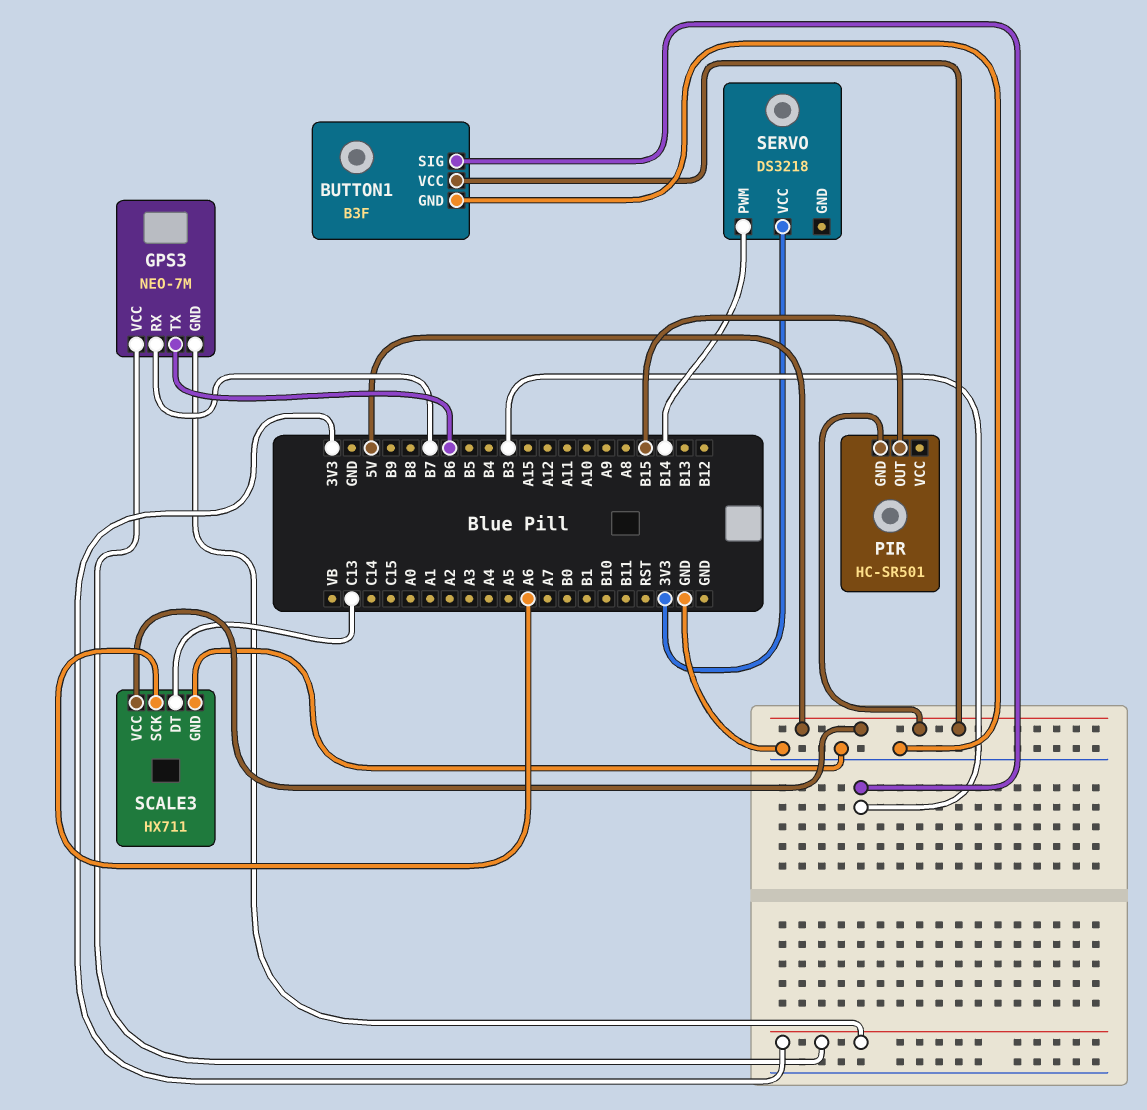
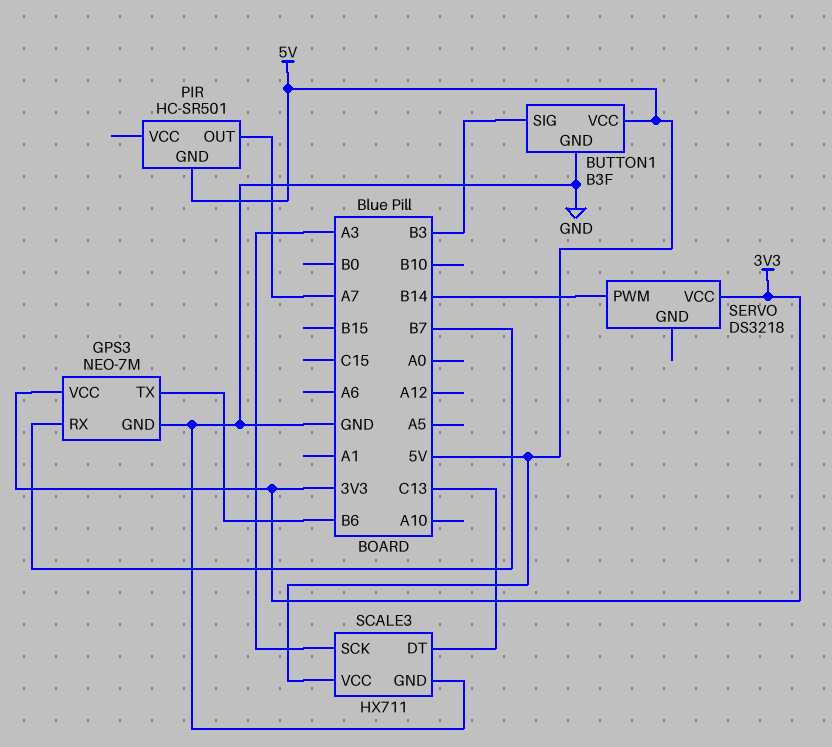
GPS3 pin GND: 3V3 -> GND
PIR pin OUT: B15 -> A7
SCALE3 pin SCK: A6 -> A3

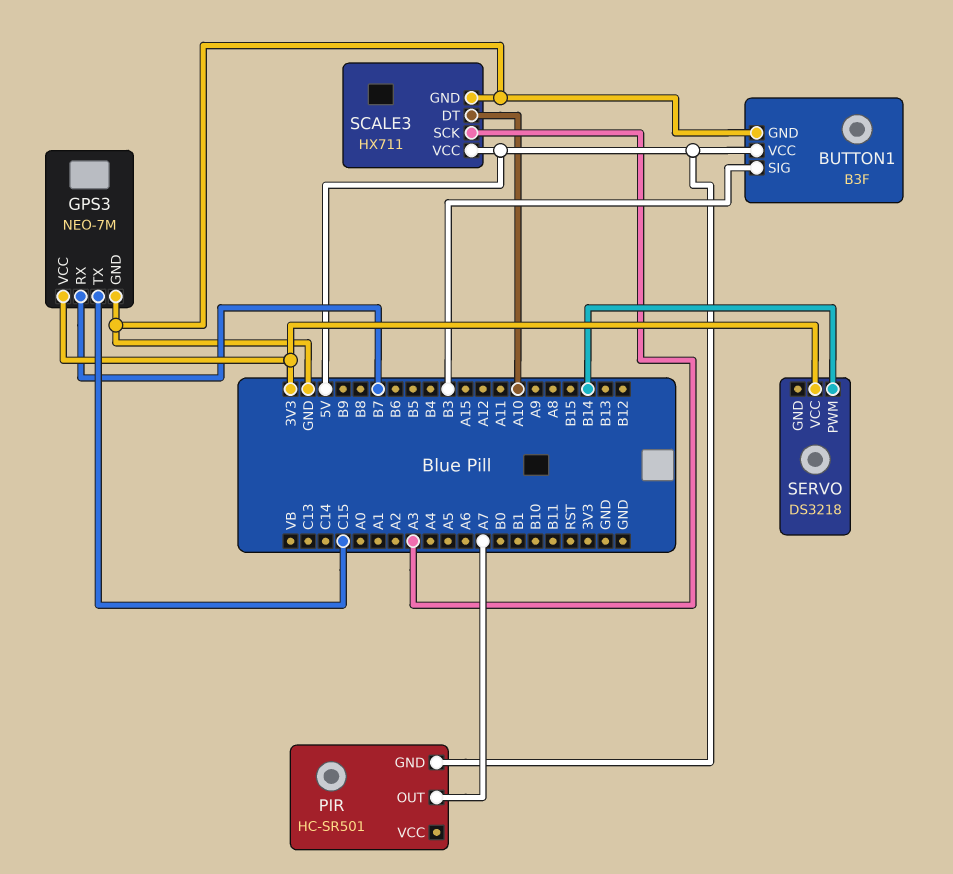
GPS3 pin TX: B6 -> C15
SCALE3 pin DT: C13 -> A10

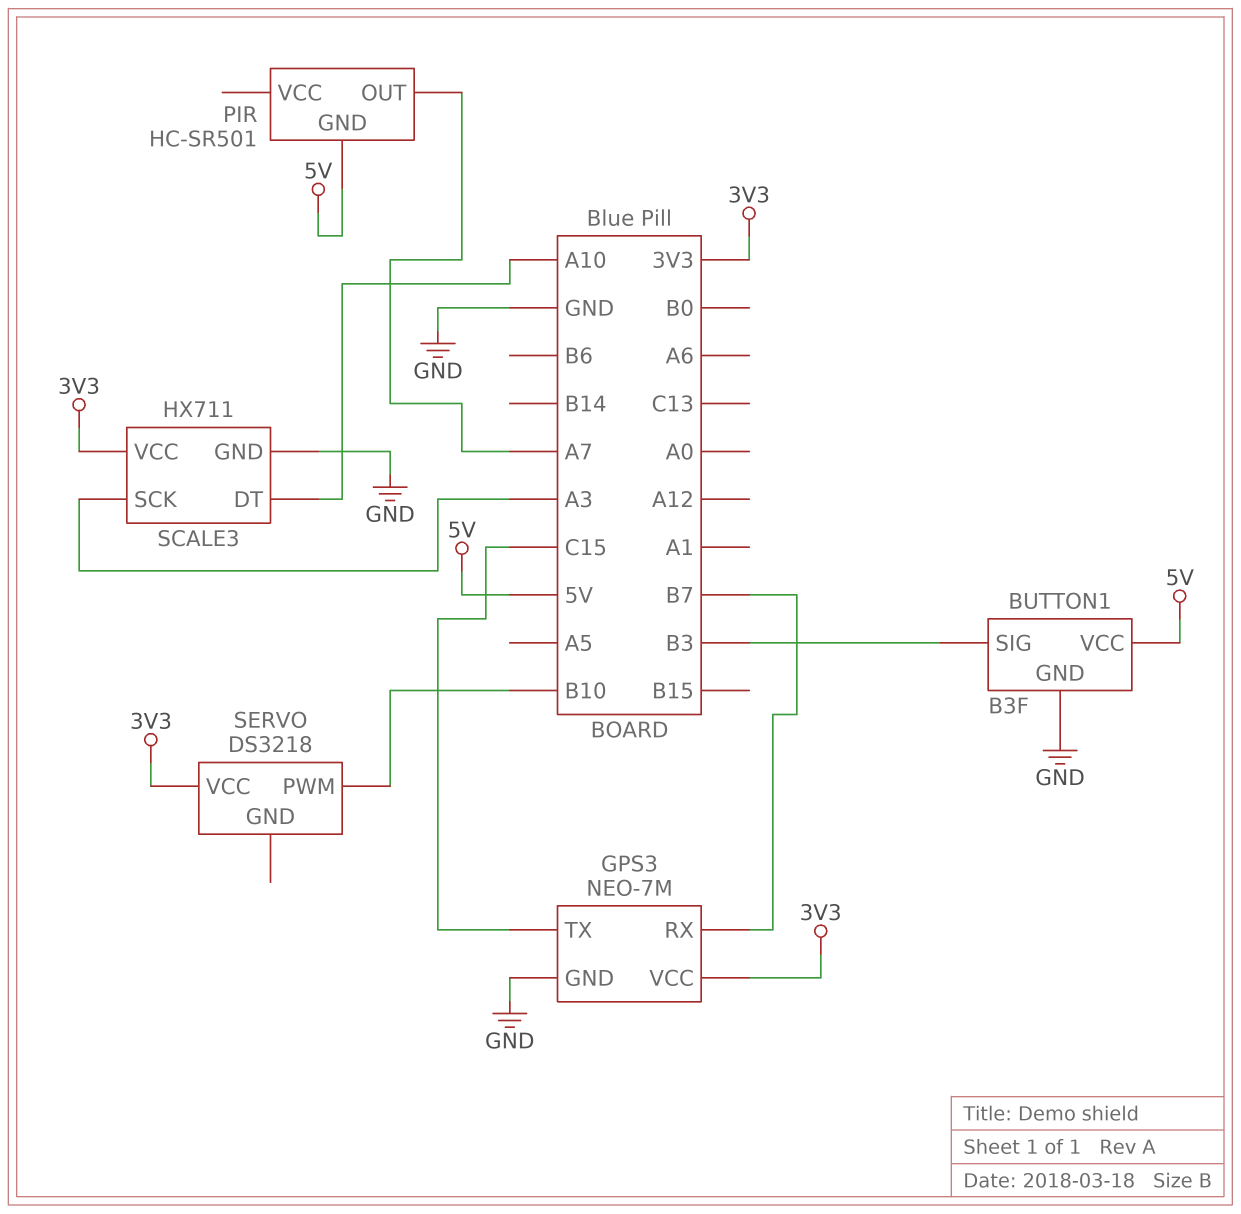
SCALE3 pin VCC: 5V -> 3V3
SERVO pin PWM: B14 -> B10

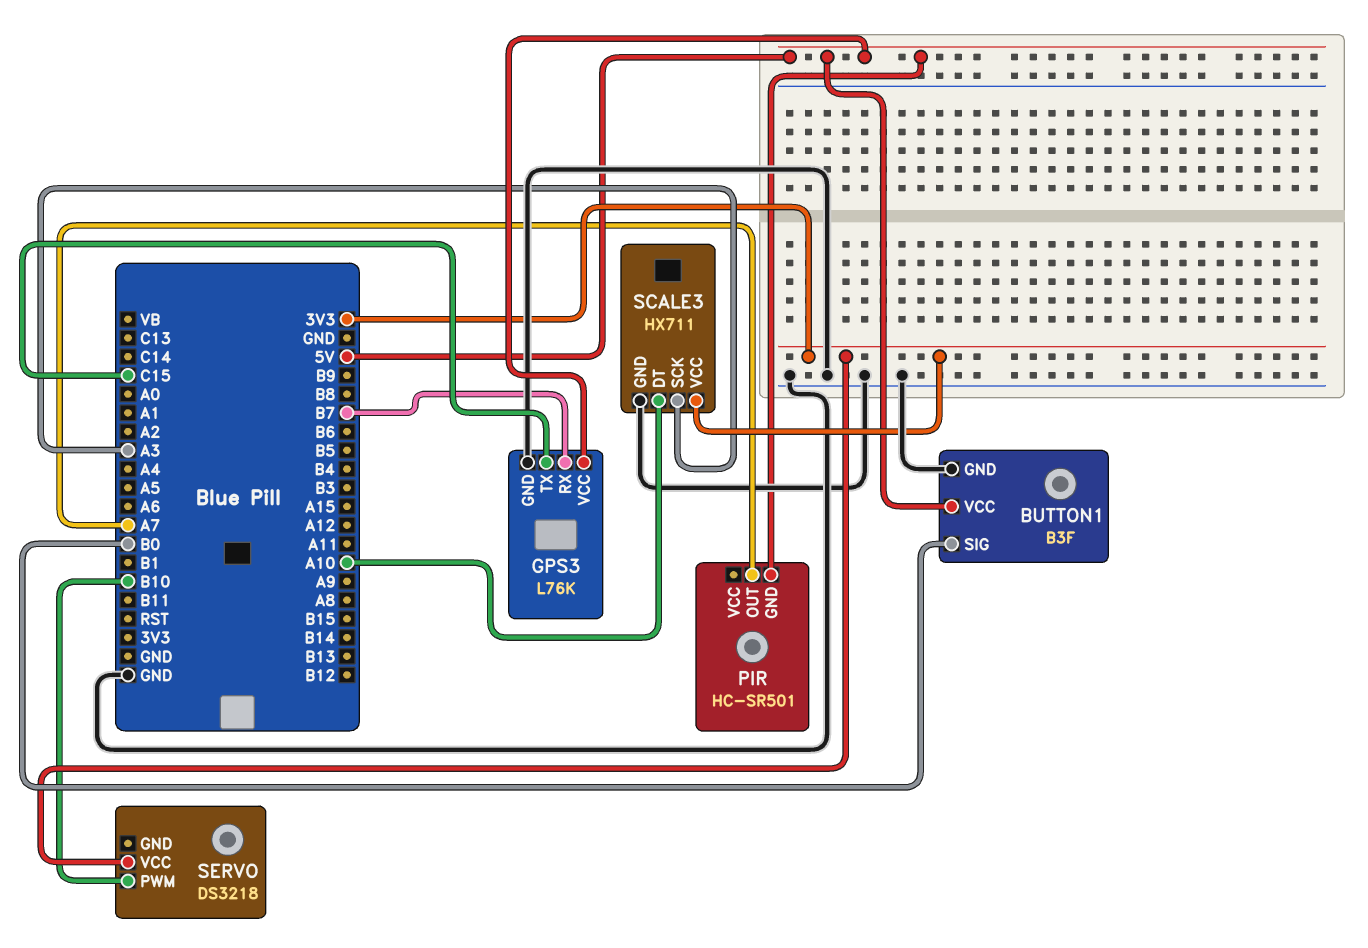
BUTTON1 pin SIG: B3 -> B0
GPS3: NEO-7M -> L76K
GPS3 pin VCC: 3V3 -> 5V

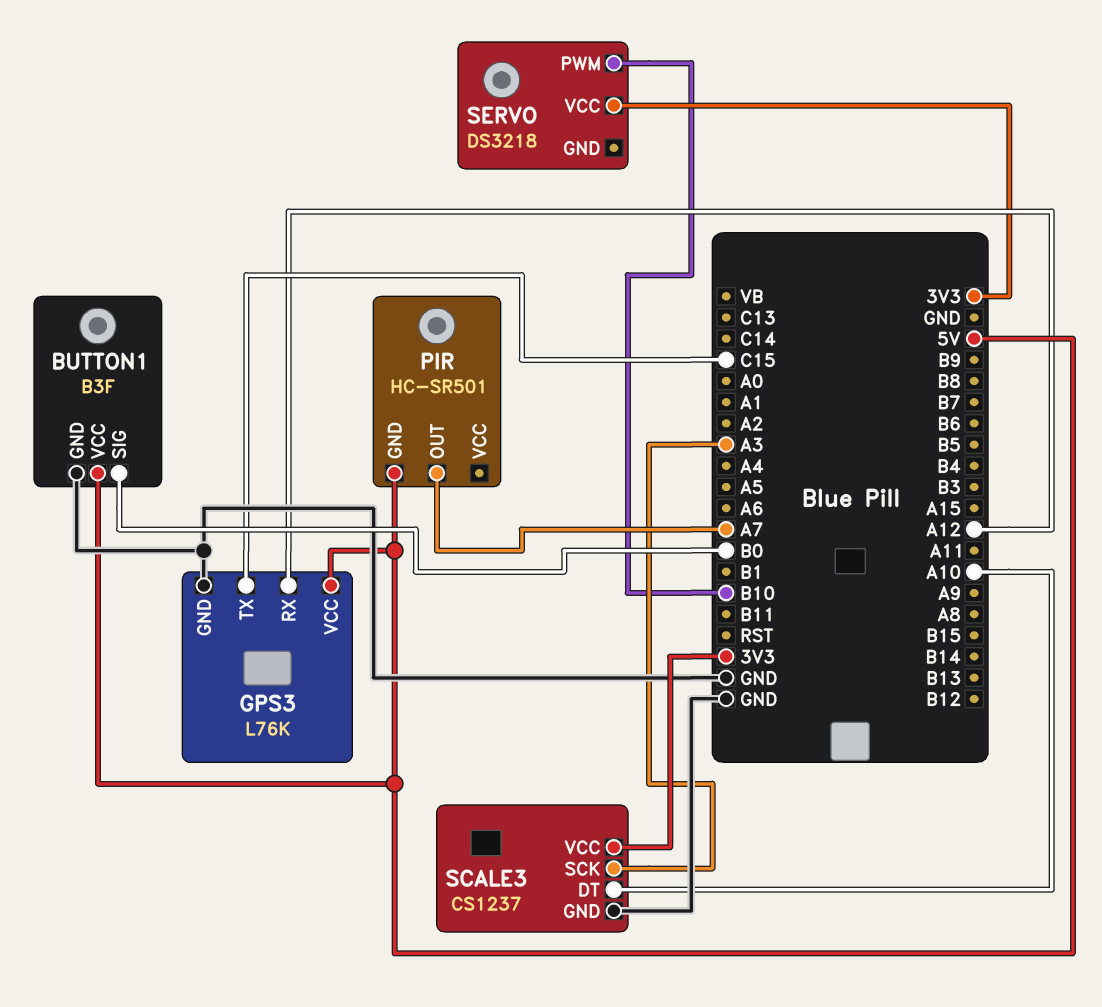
GPS3 pin RX: B7 -> A12
SCALE3: HX711 -> CS1237

